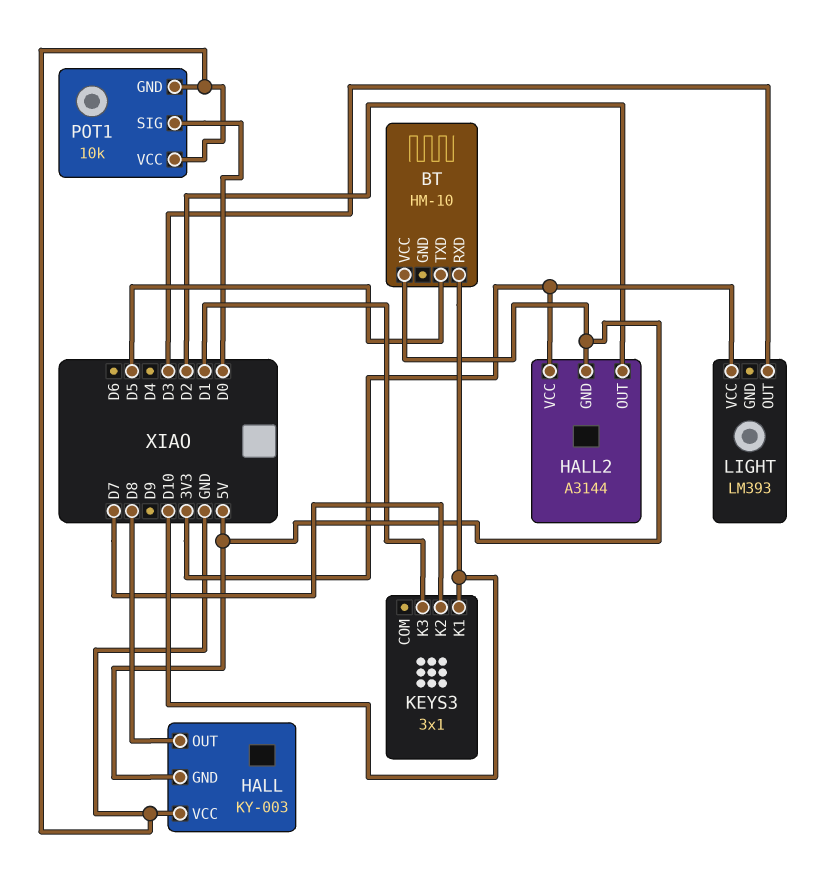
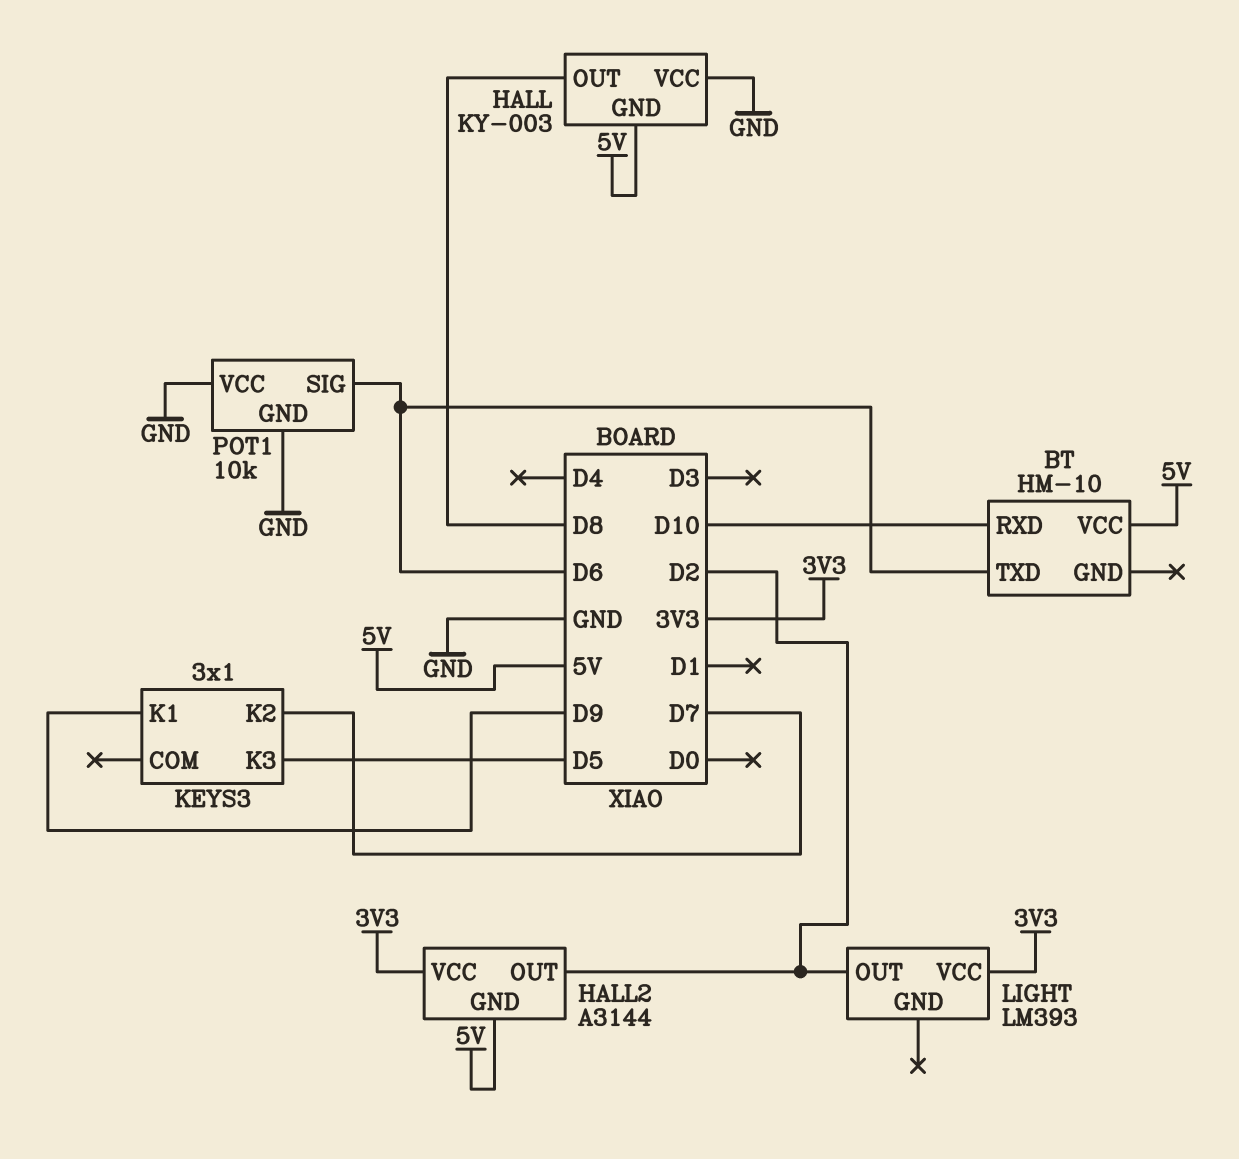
BT pin TXD: D5 -> D6
KEYS3 pin K1: D10 -> D9
KEYS3 pin K3: D1 -> D5
LIGHT pin OUT: D3 -> D2
POT1 pin SIG: D0 -> D6

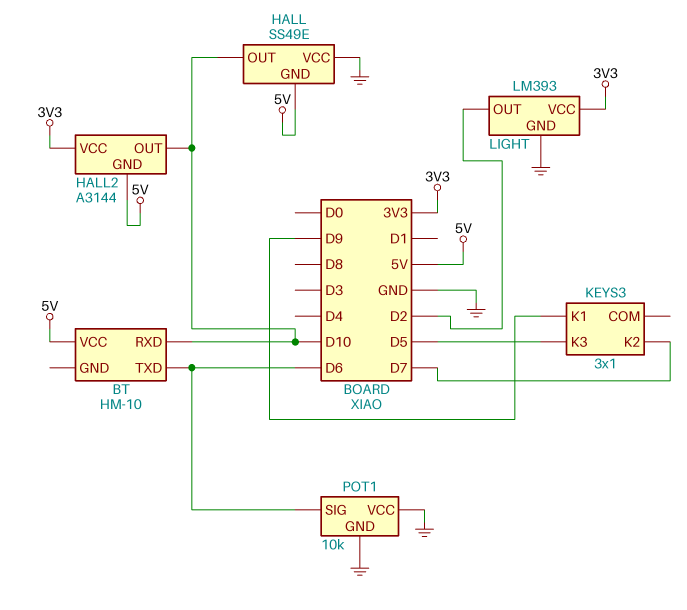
HALL: KY-003 -> SS49E
HALL pin OUT: D8 -> D10
HALL2 pin OUT: D2 -> D10
LIGHT pin GND: none -> GND

